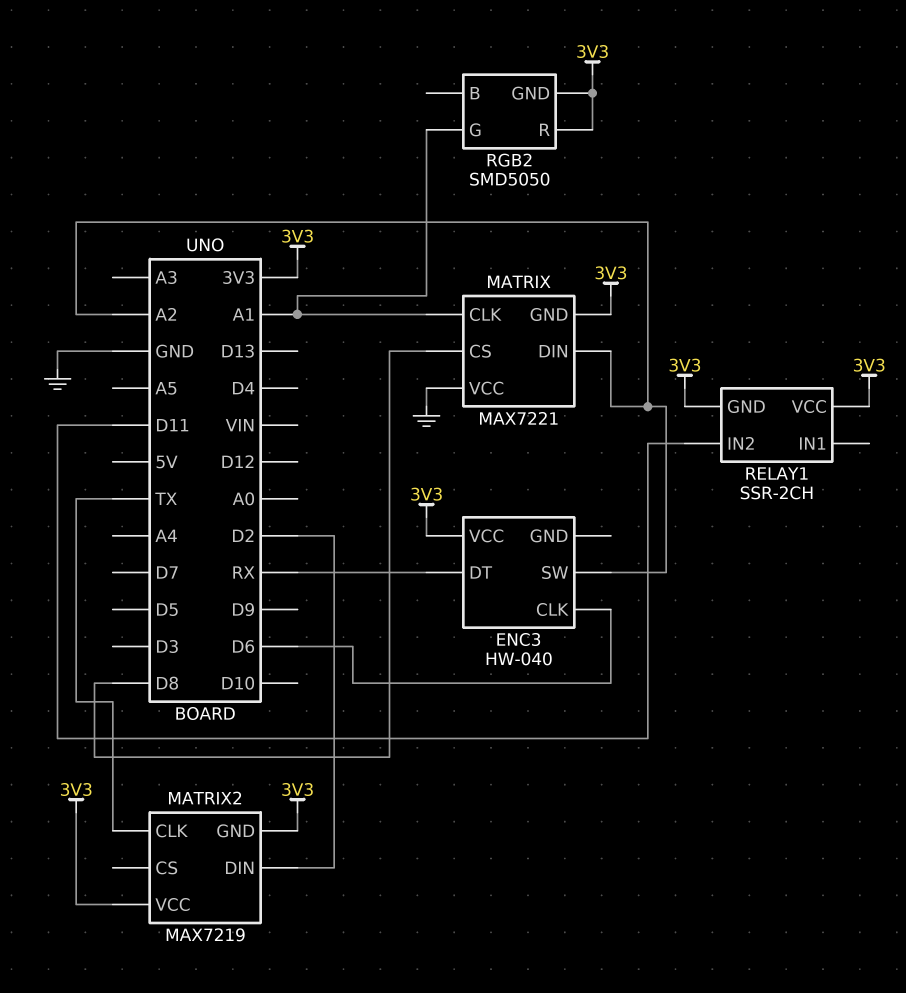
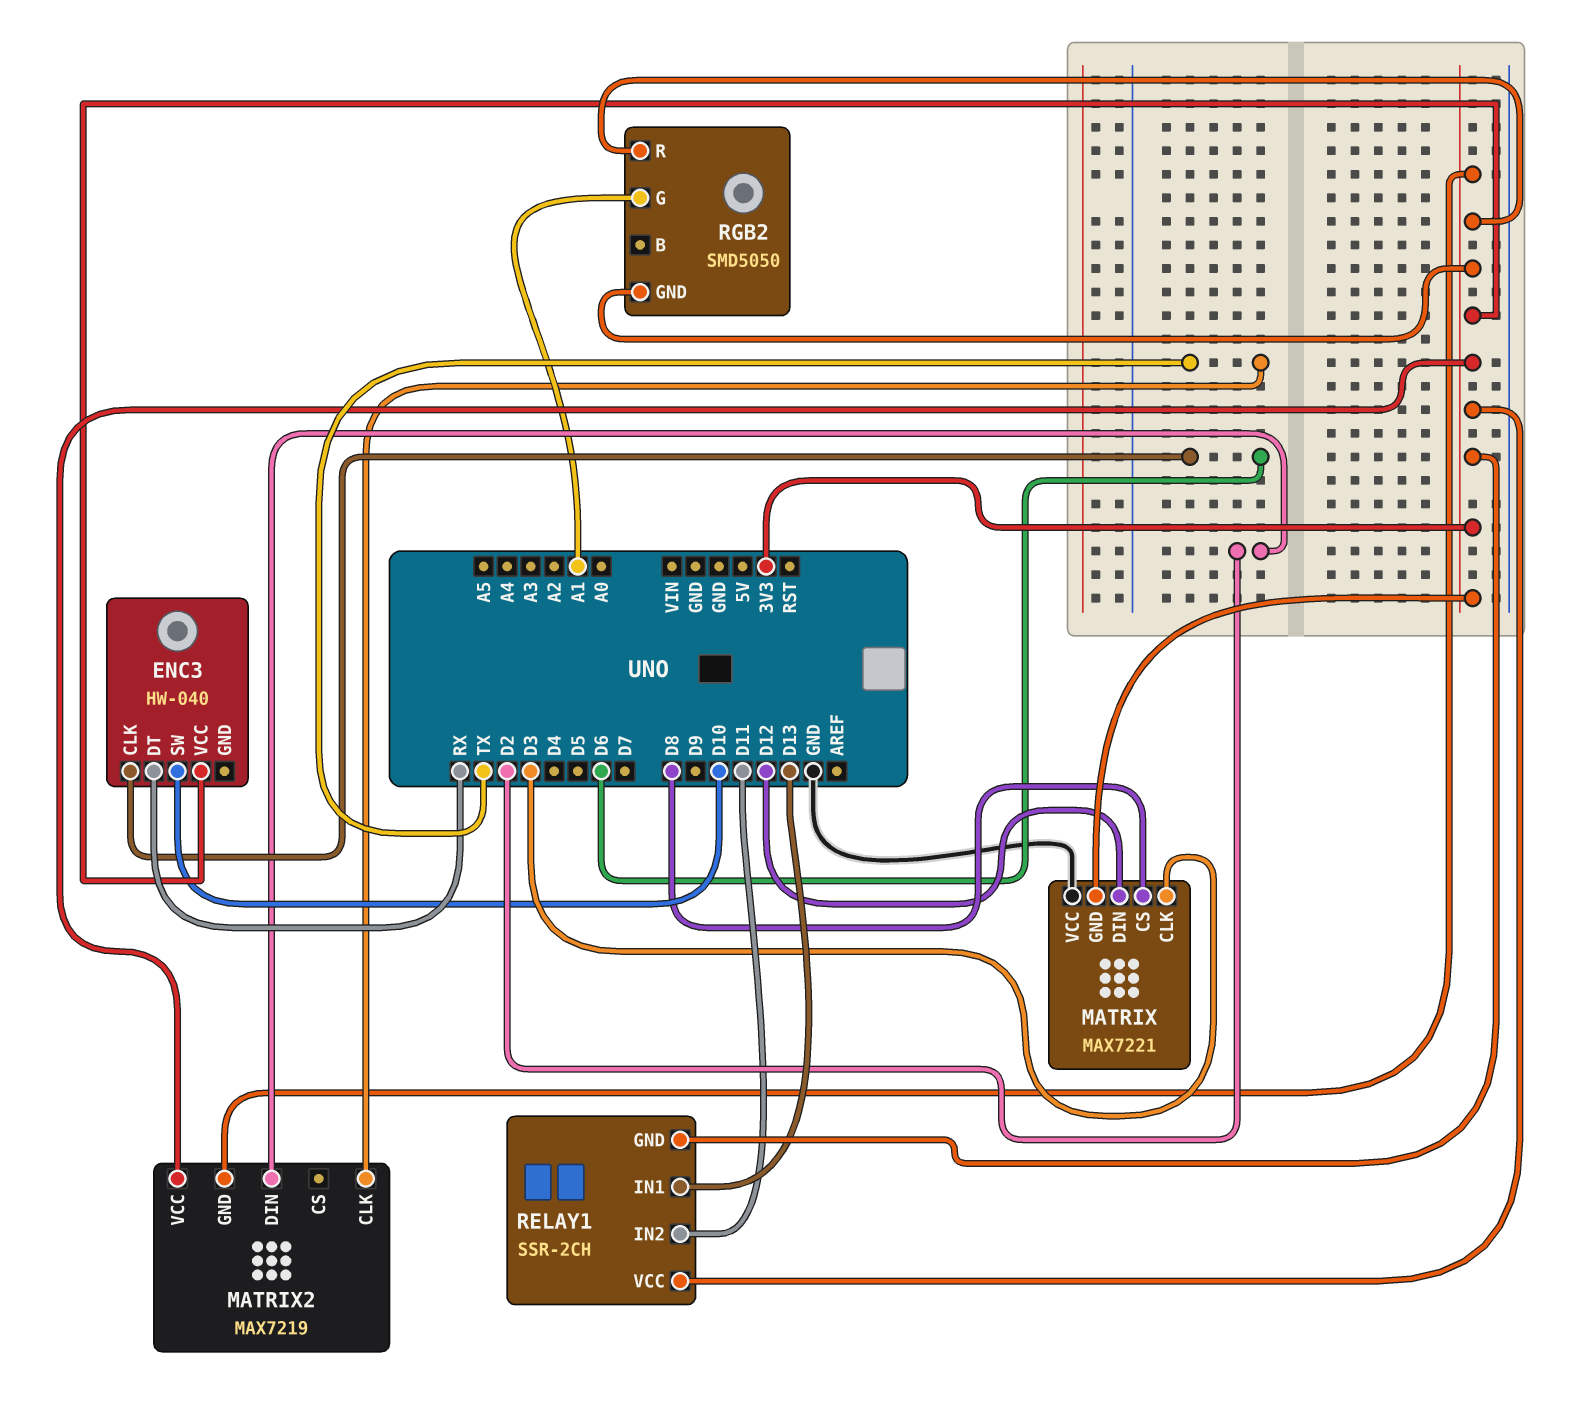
ENC3 pin SW: A2 -> D10
MATRIX pin CLK: A1 -> D3
MATRIX pin DIN: A2 -> D12
RELAY1 pin IN1: none -> D13

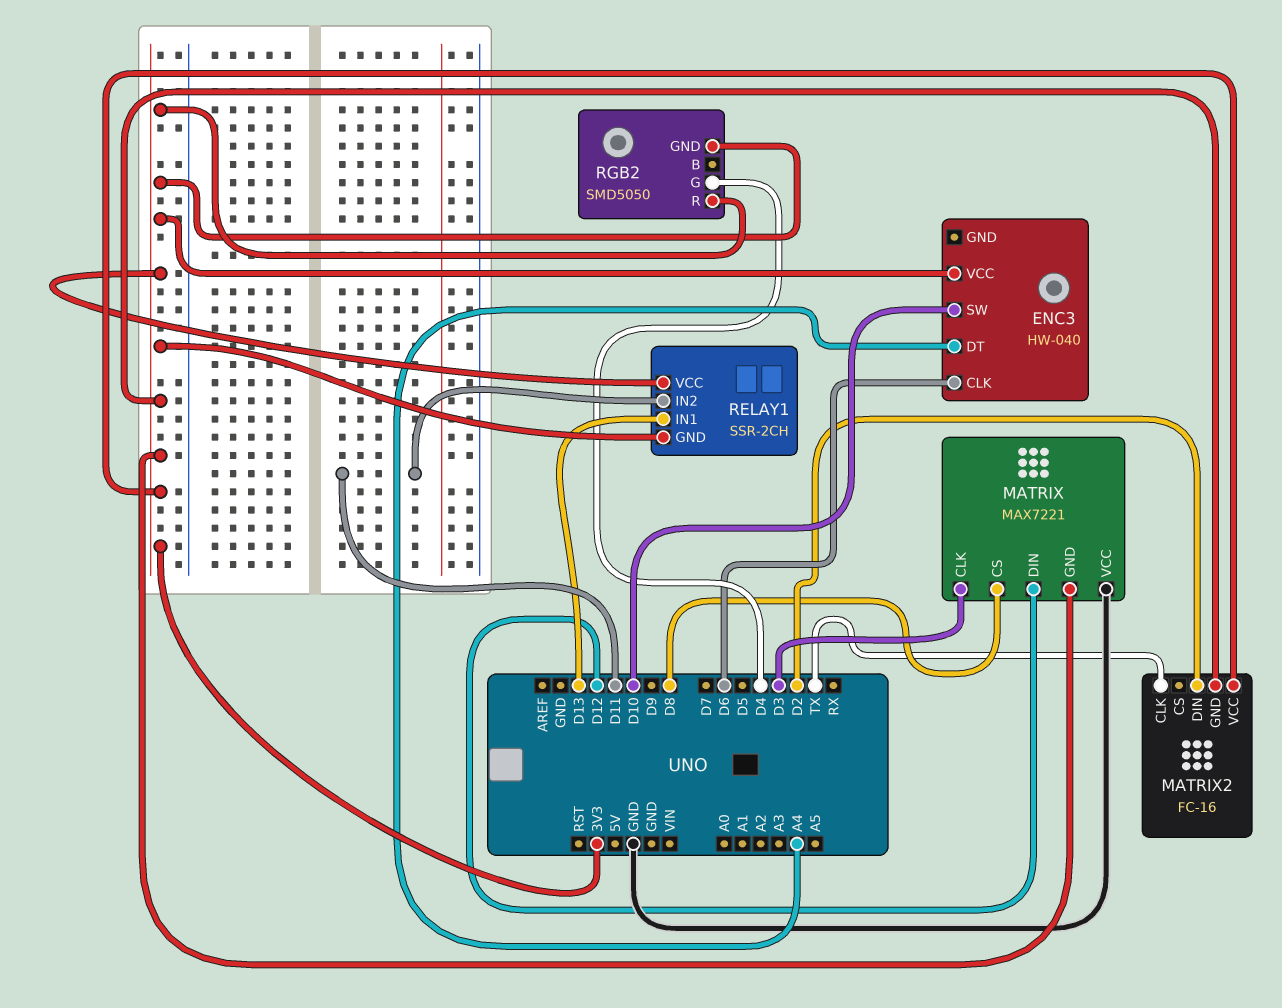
ENC3 pin DT: RX -> A4
MATRIX2: MAX7219 -> FC-16
RGB2 pin G: A1 -> D4

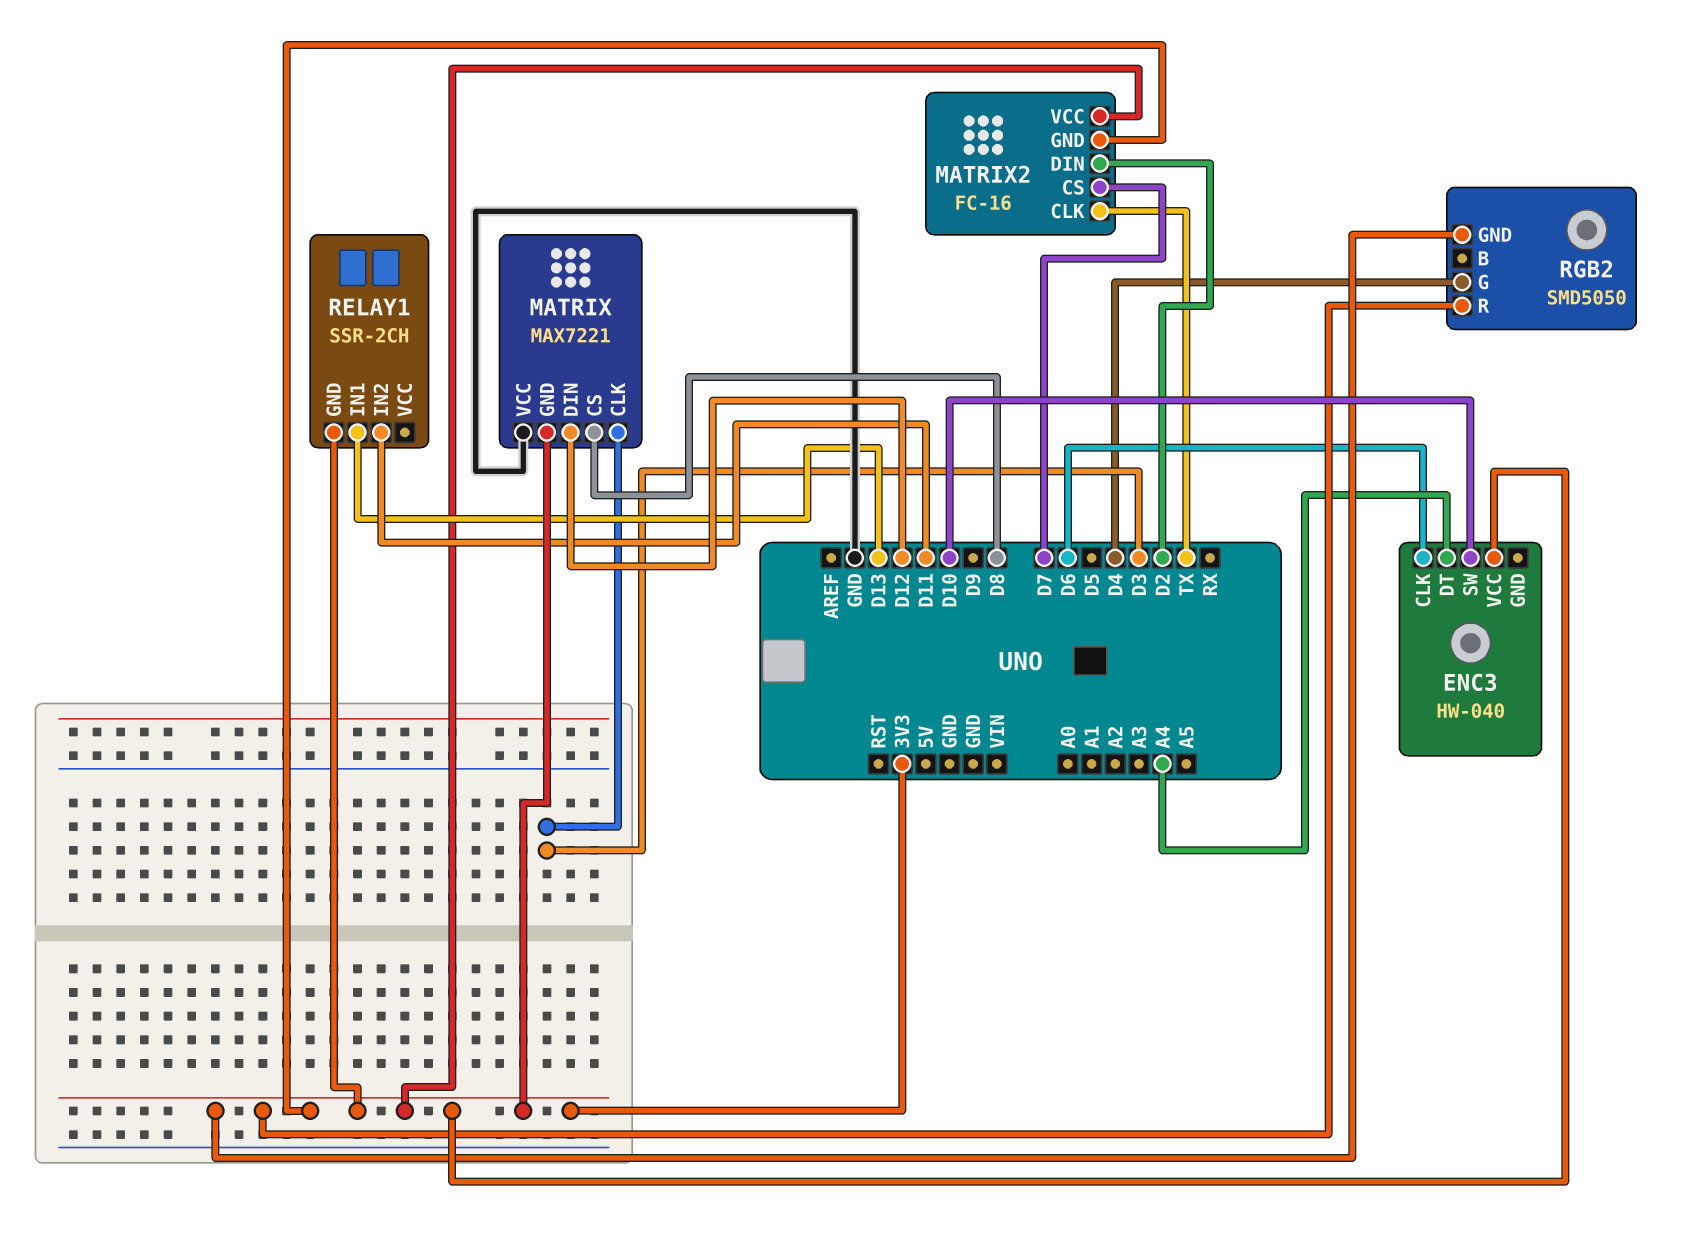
MATRIX2 pin CS: none -> D7
RELAY1 pin VCC: 3V3 -> none

